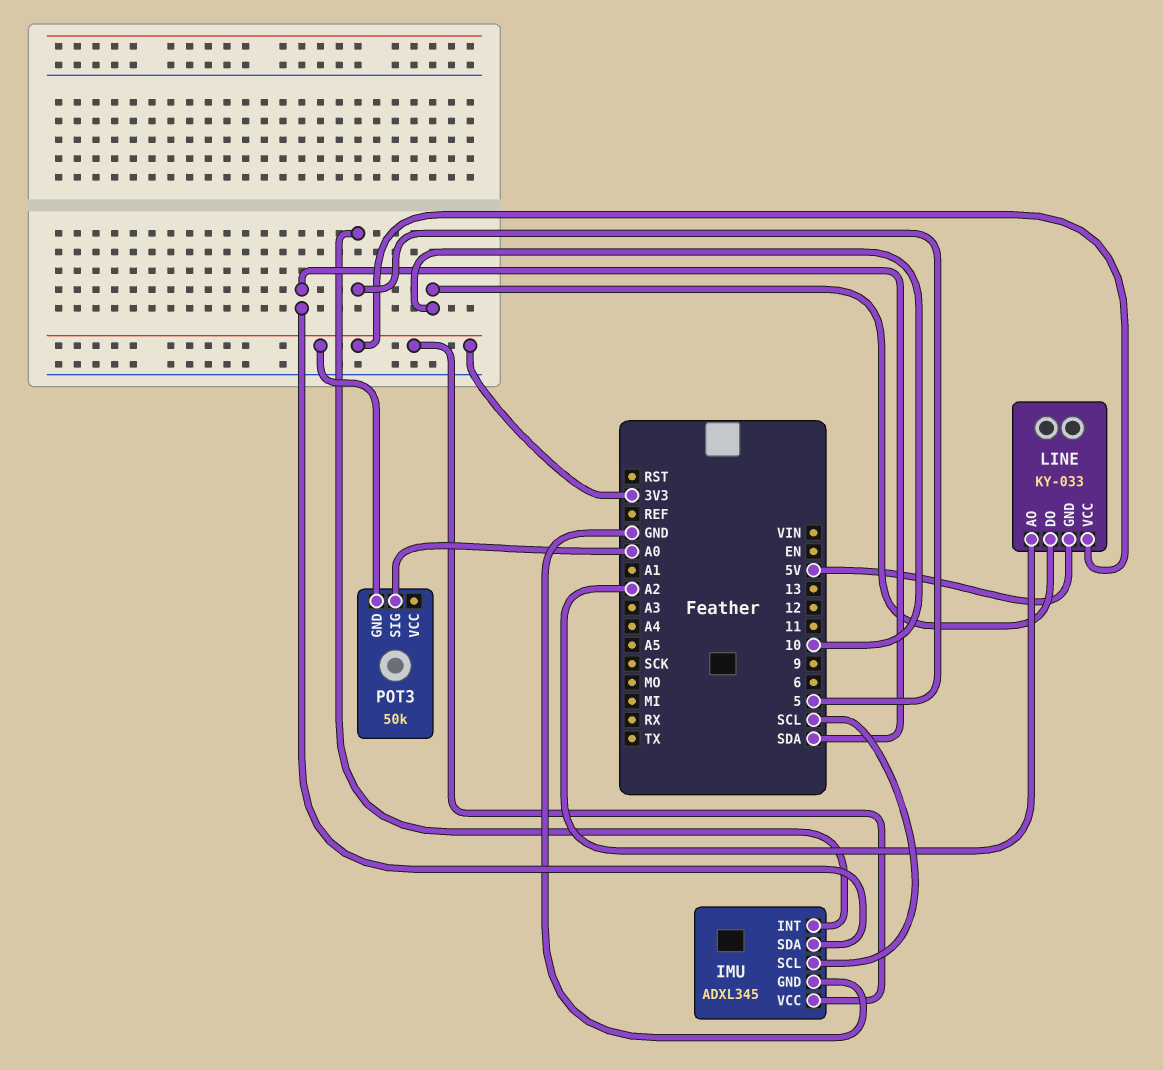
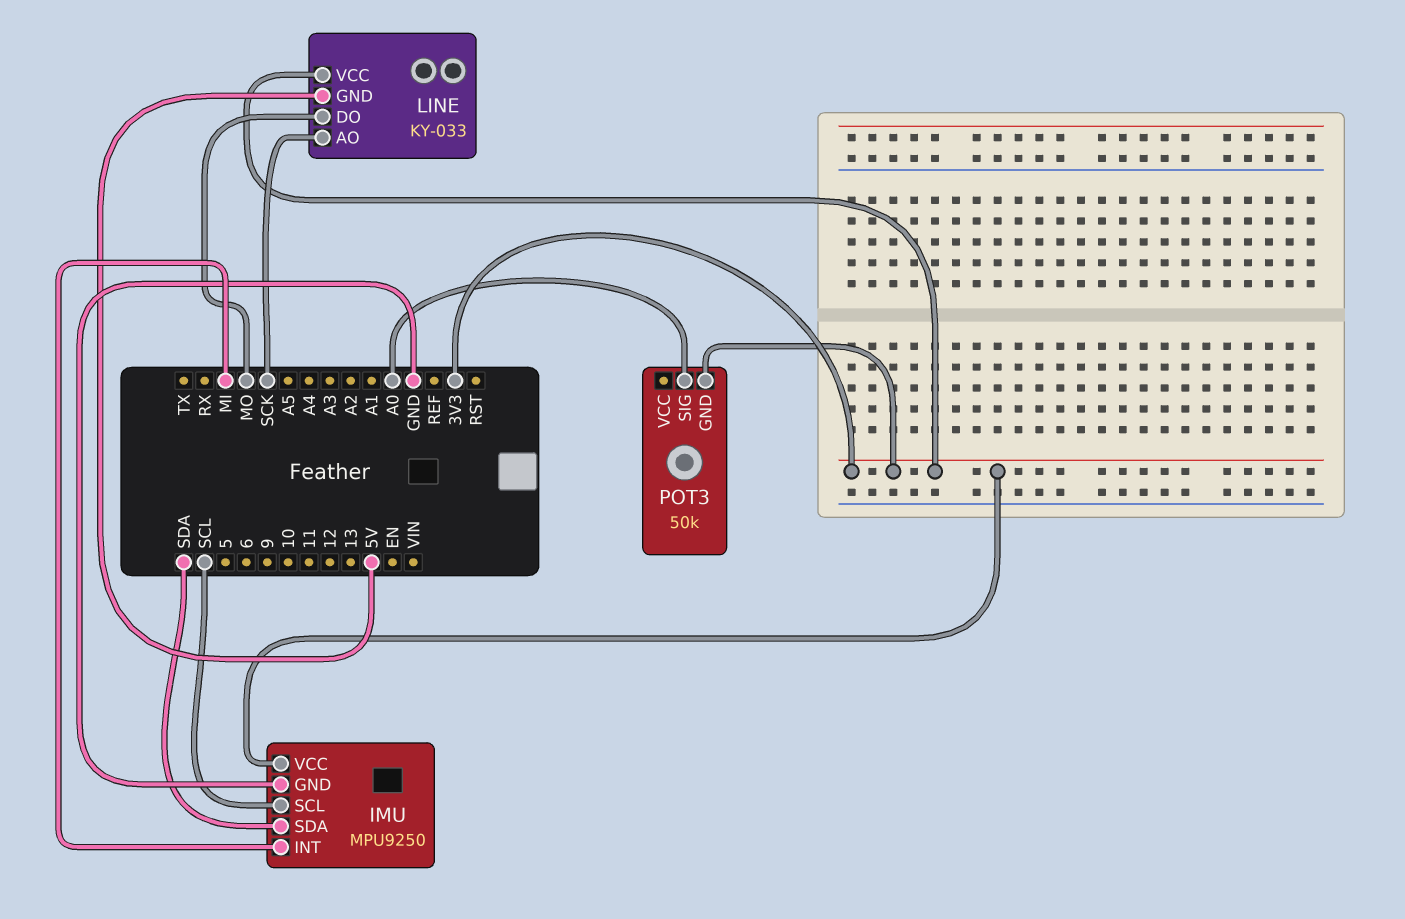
IMU: ADXL345 -> MPU9250
IMU pin INT: 5 -> MI
LINE pin AO: A2 -> SCK
LINE pin DO: 10 -> MO

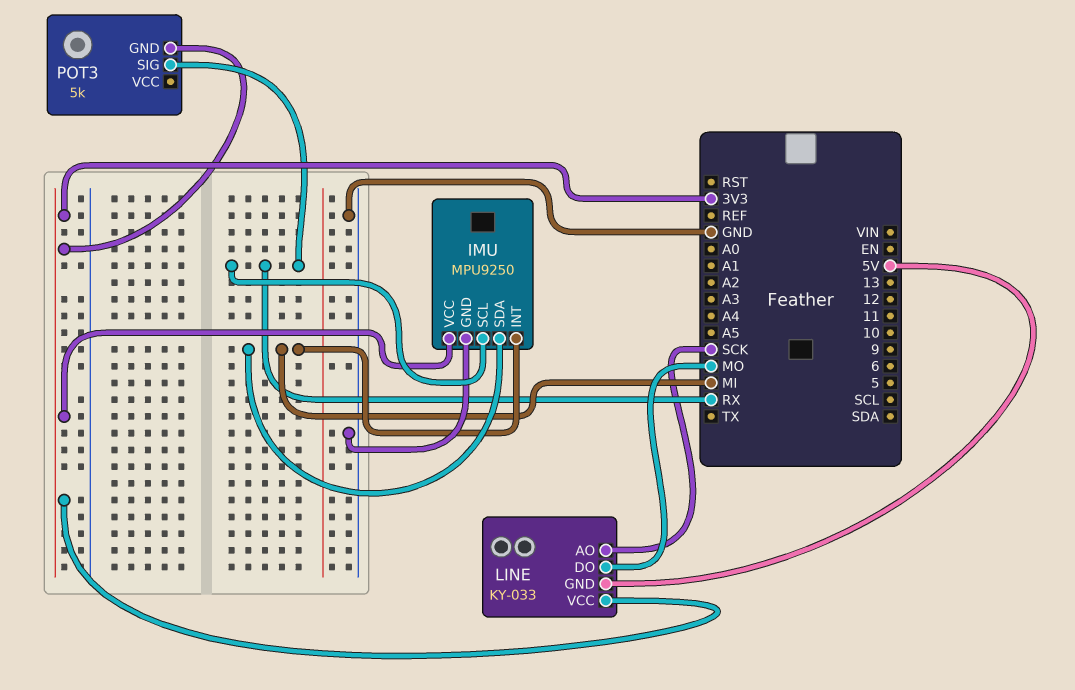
IMU pin SCL: SCL -> RX
IMU pin SDA: SDA -> MI
POT3: 50k -> 5k
POT3 pin SIG: A0 -> RX

